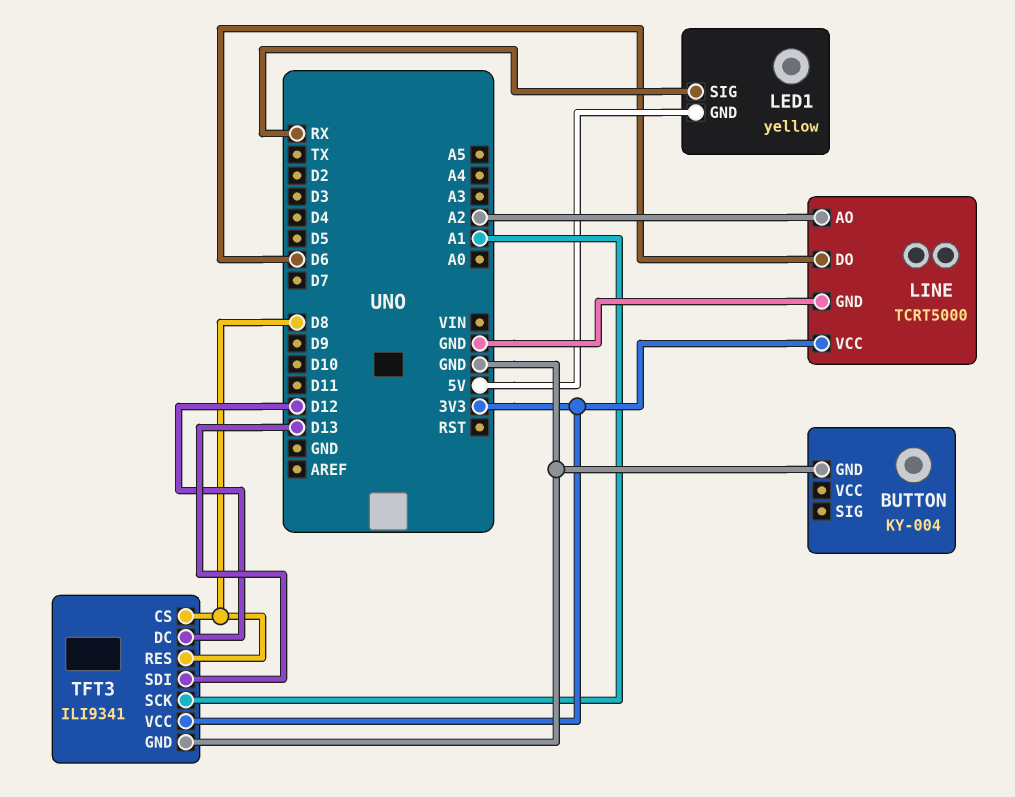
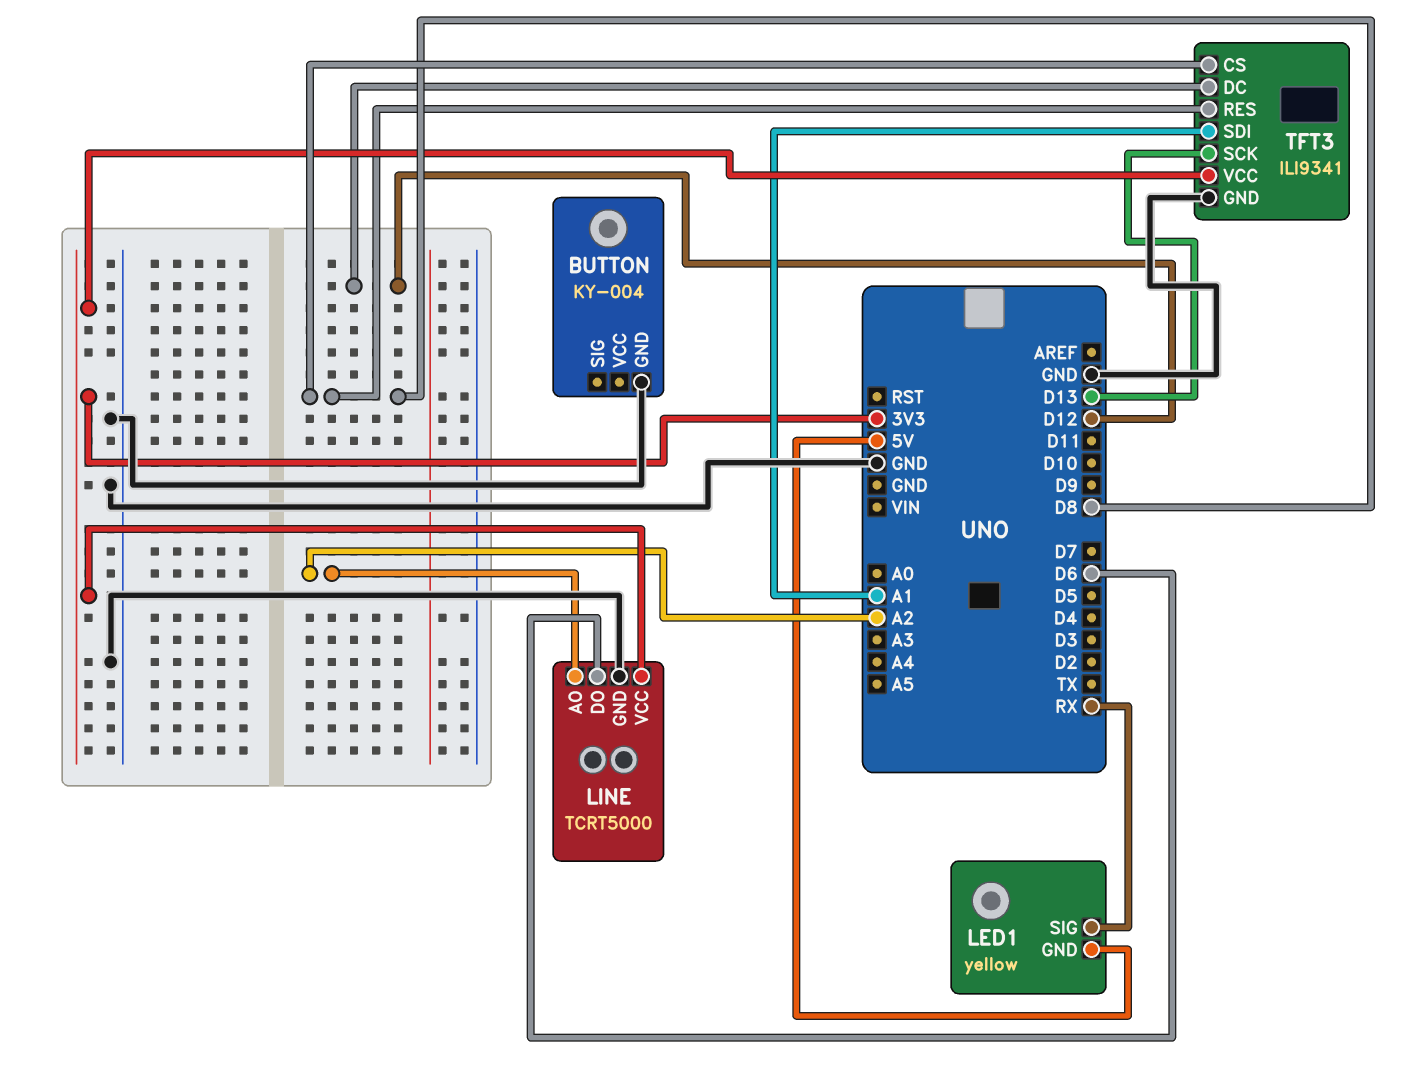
TFT3 pin SCK: A1 -> D13
TFT3 pin SDI: D13 -> A1

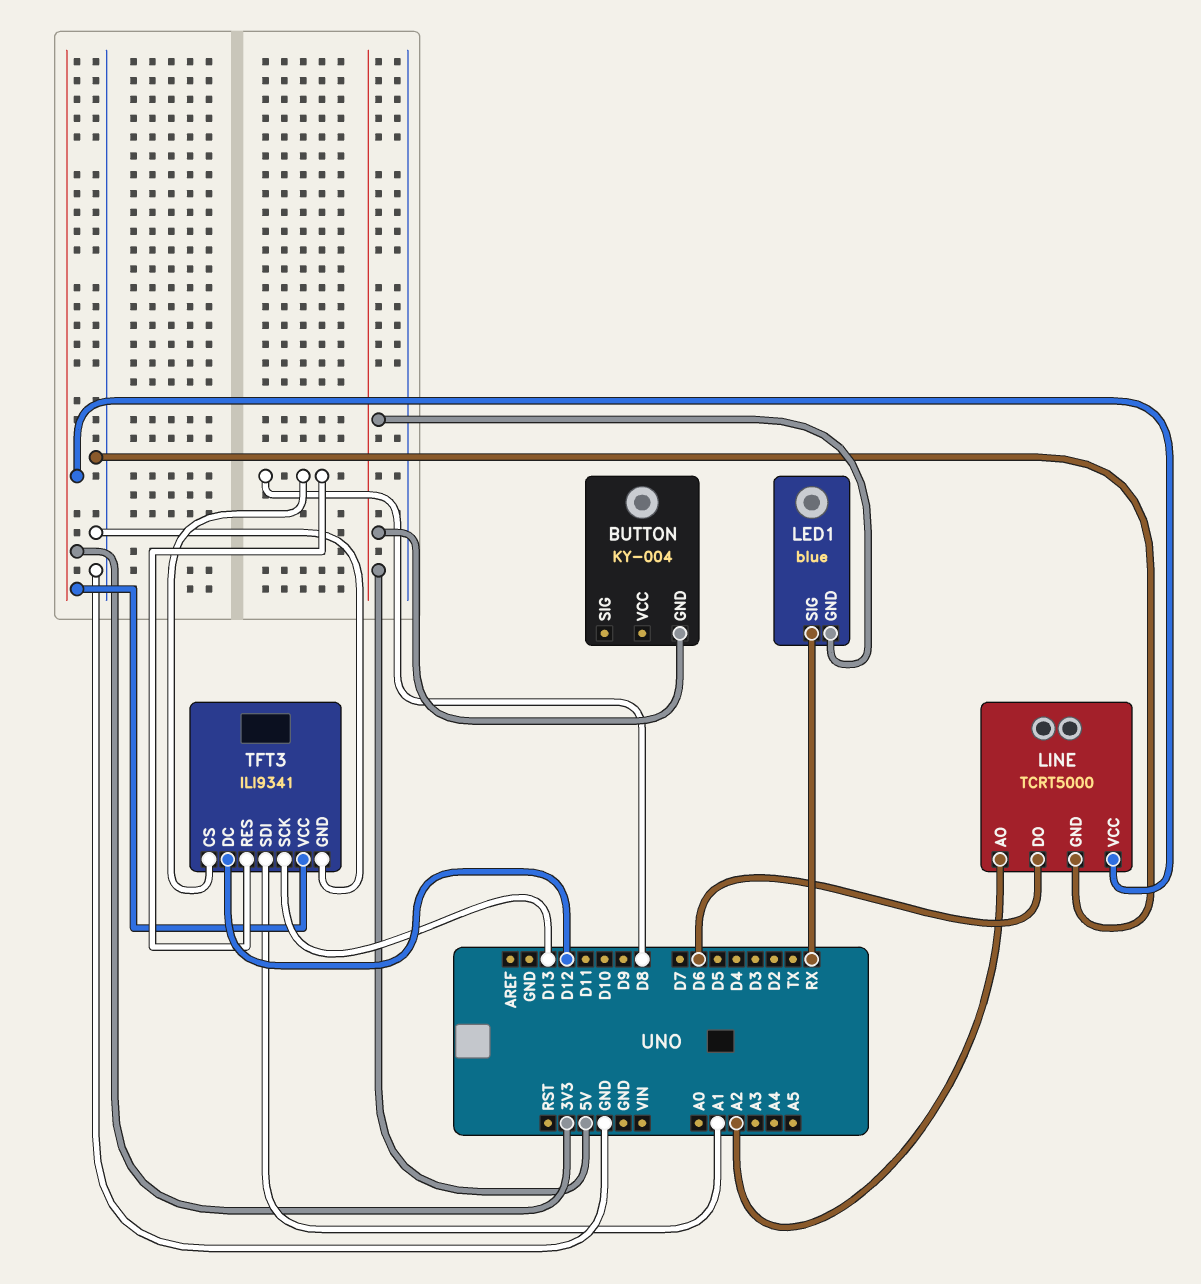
BUTTON pin GND: GND -> 5V
LED1: yellow -> blue

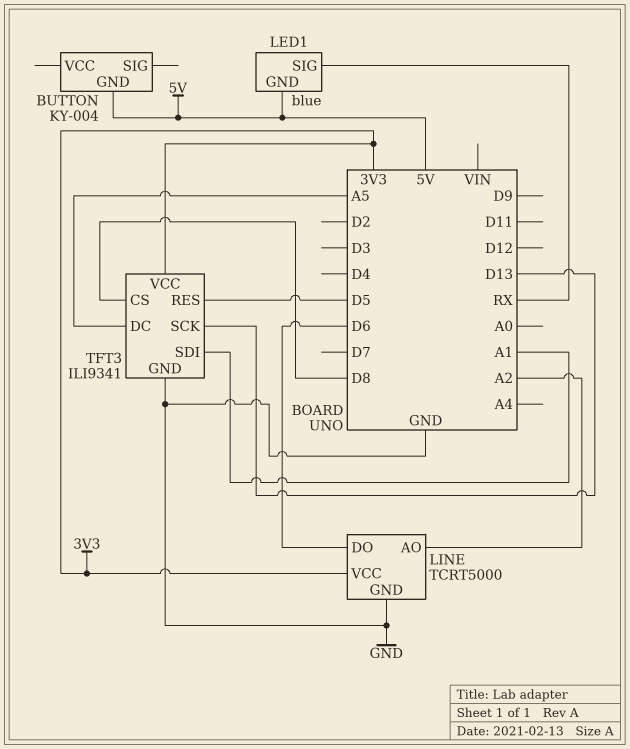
TFT3 pin DC: D12 -> A5
TFT3 pin RES: D8 -> D5

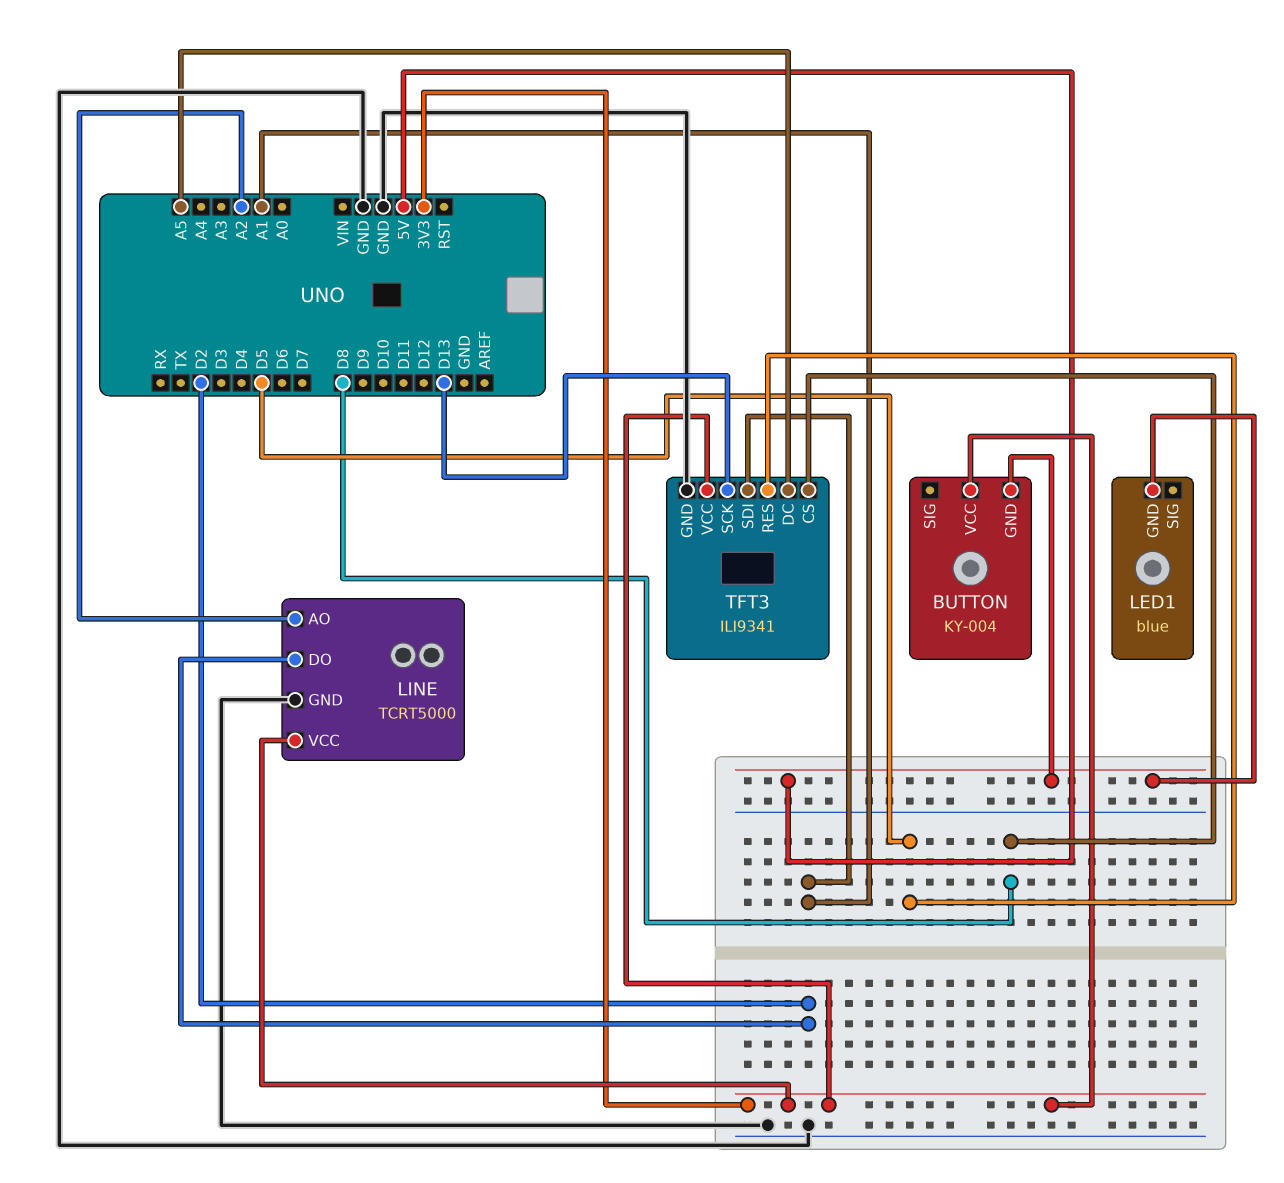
BUTTON pin VCC: none -> 3V3
LED1 pin SIG: RX -> none
LINE pin DO: D6 -> D2

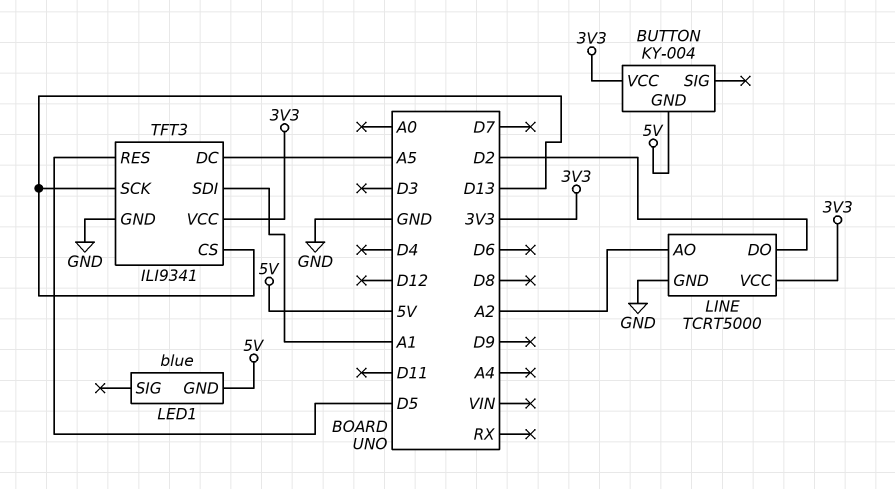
TFT3 pin CS: D8 -> D13

